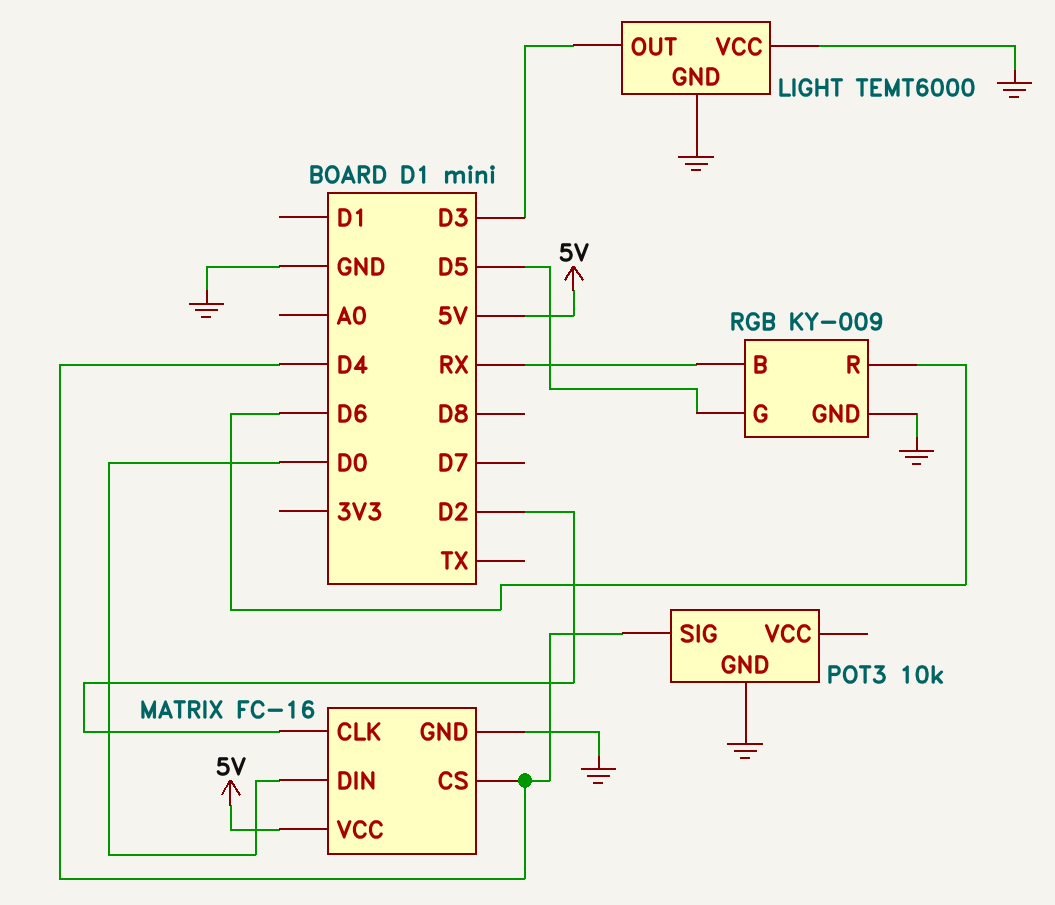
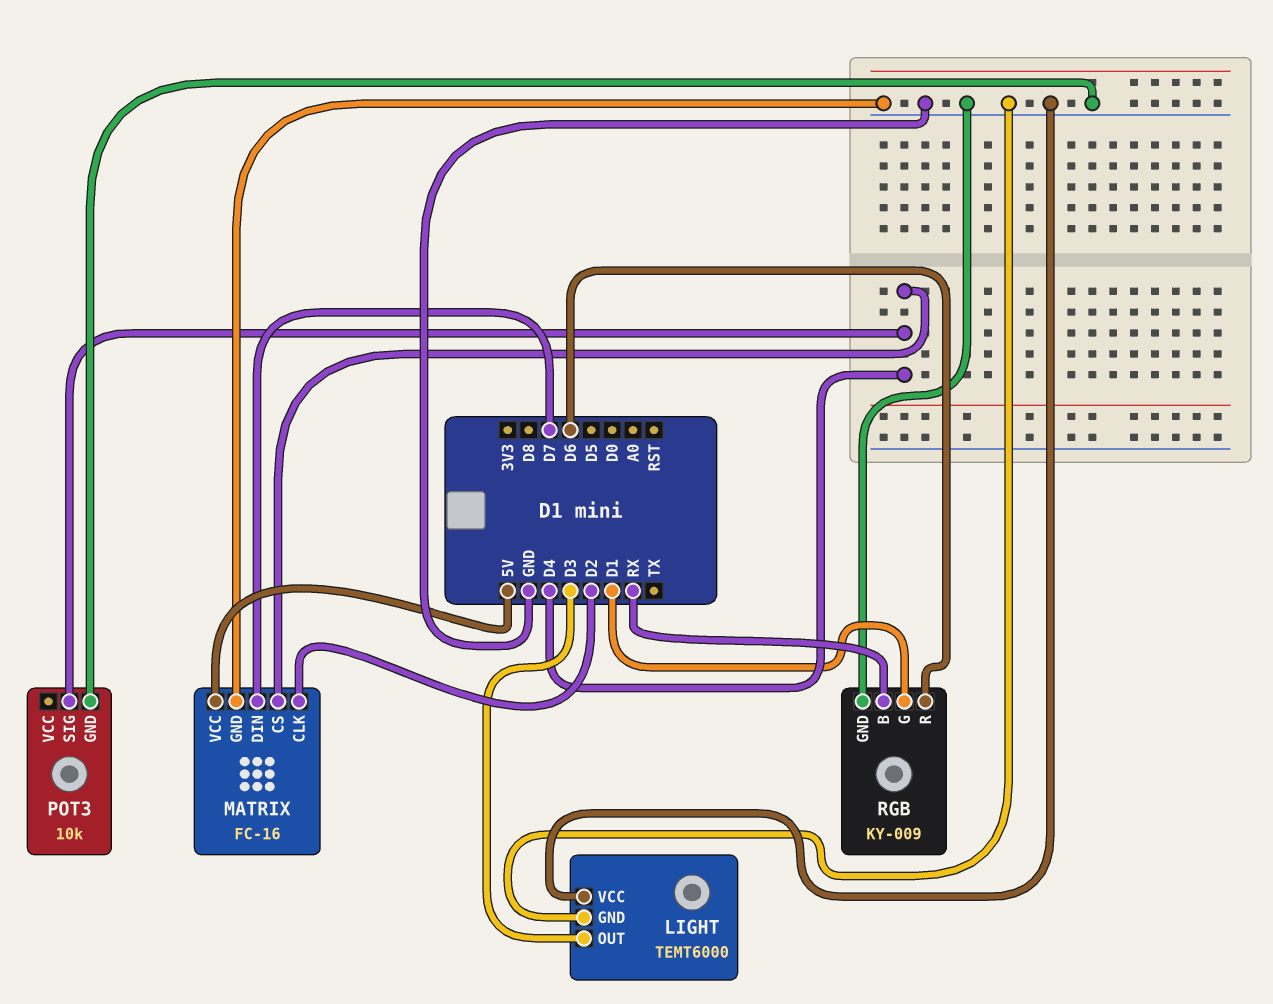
MATRIX pin DIN: D0 -> D7
RGB pin G: D5 -> D1

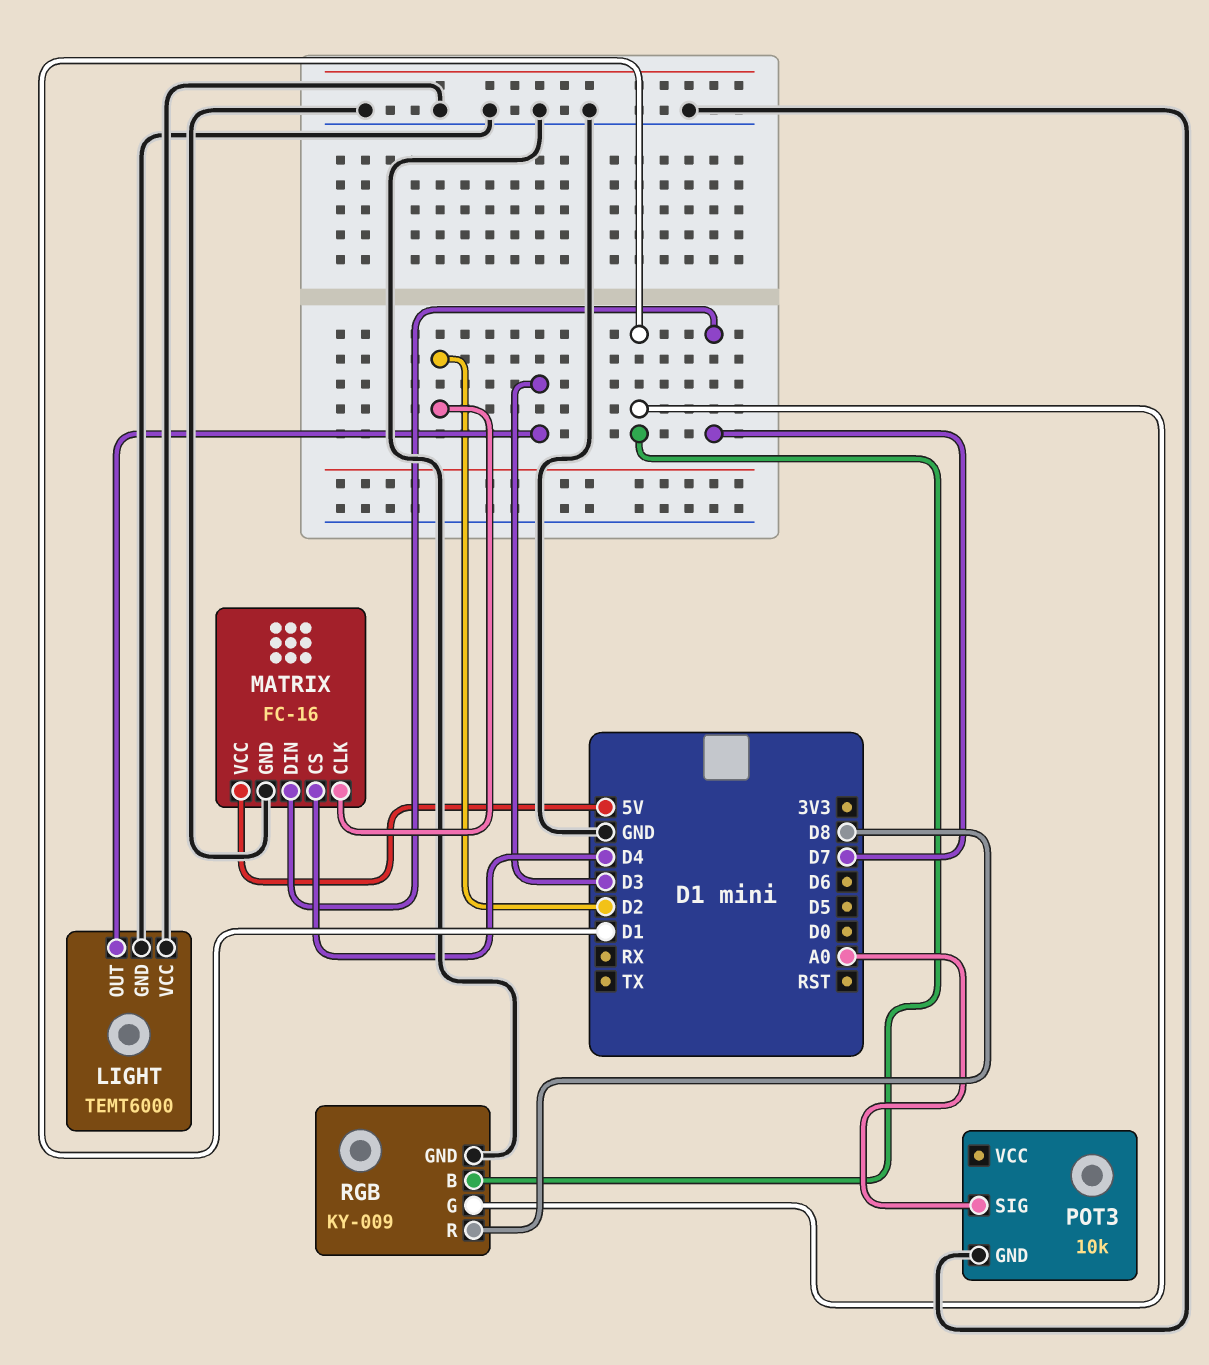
POT3 pin SIG: D4 -> A0
RGB pin B: RX -> D1
RGB pin R: D6 -> D8

